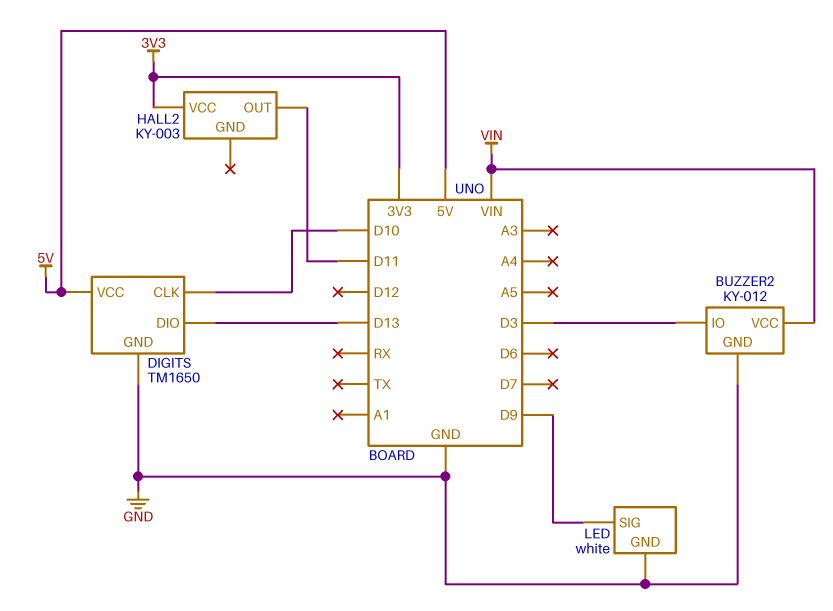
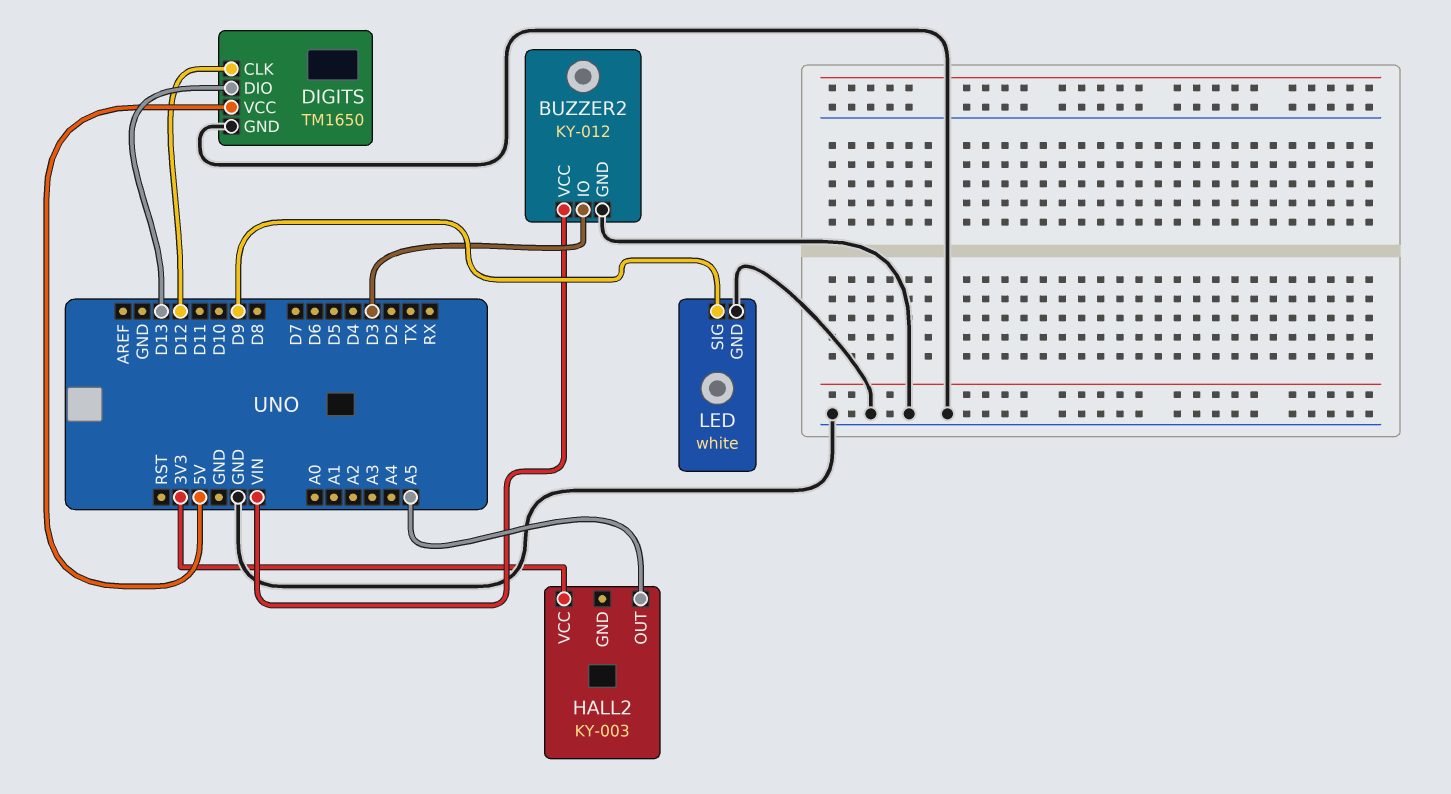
DIGITS pin CLK: D10 -> D12
HALL2 pin OUT: D11 -> A5

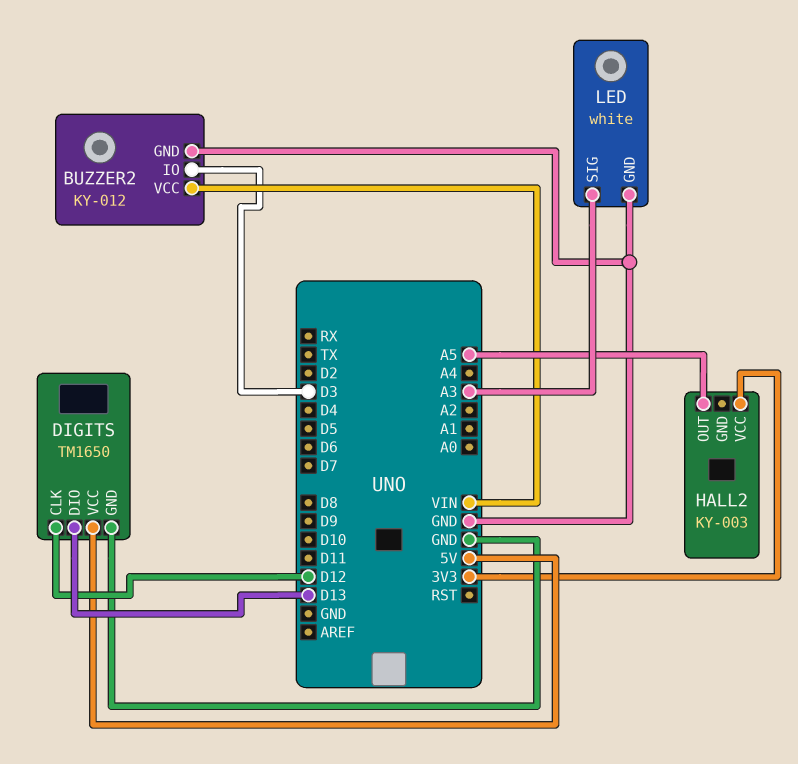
LED pin SIG: D9 -> A3

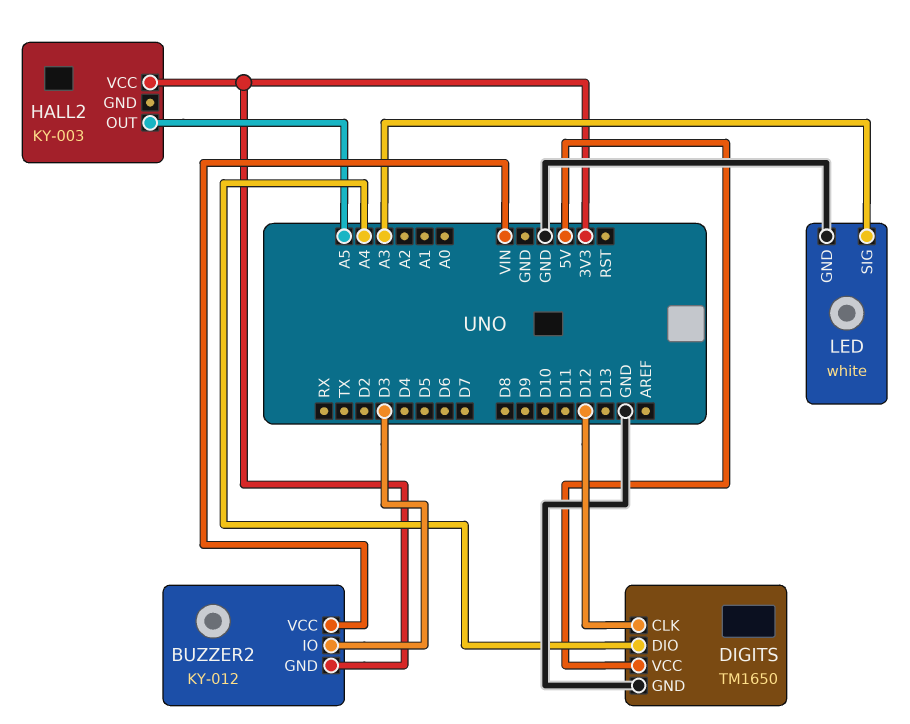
BUZZER2 pin GND: GND -> 3V3
DIGITS pin DIO: D13 -> A4

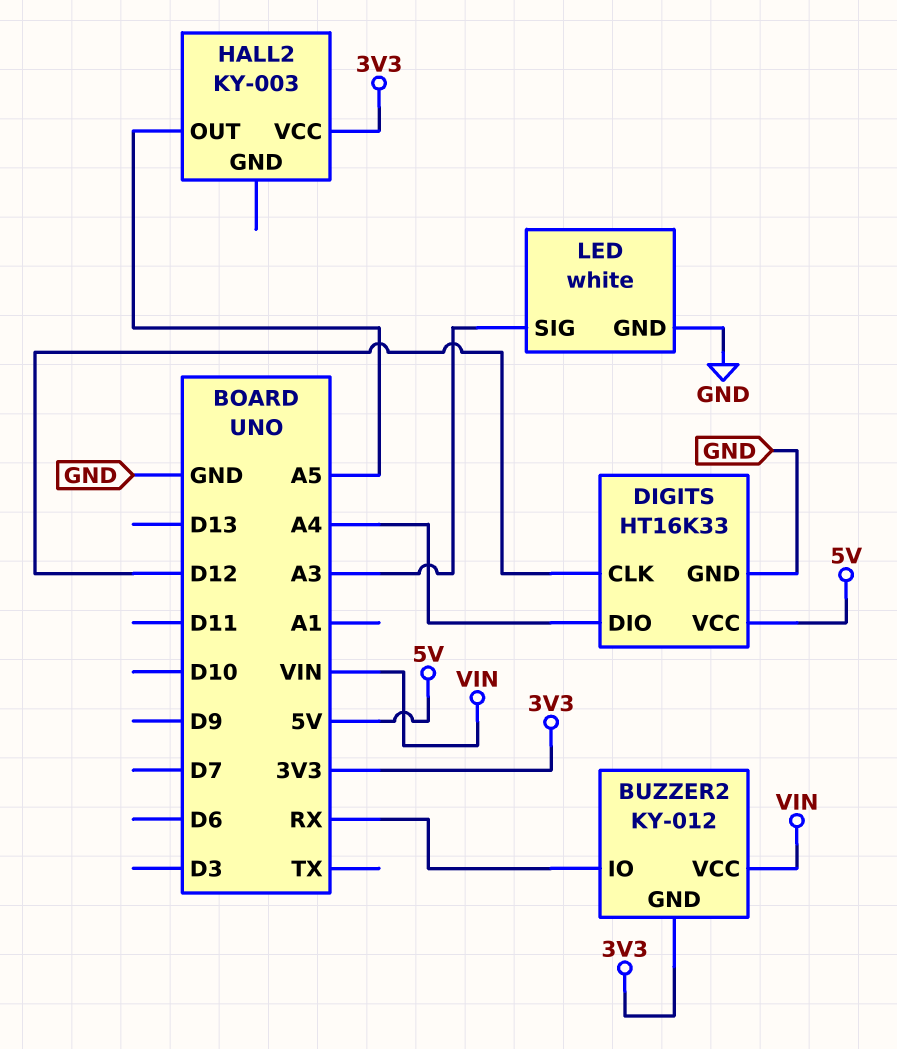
BUZZER2 pin IO: D3 -> RX
DIGITS: TM1650 -> HT16K33

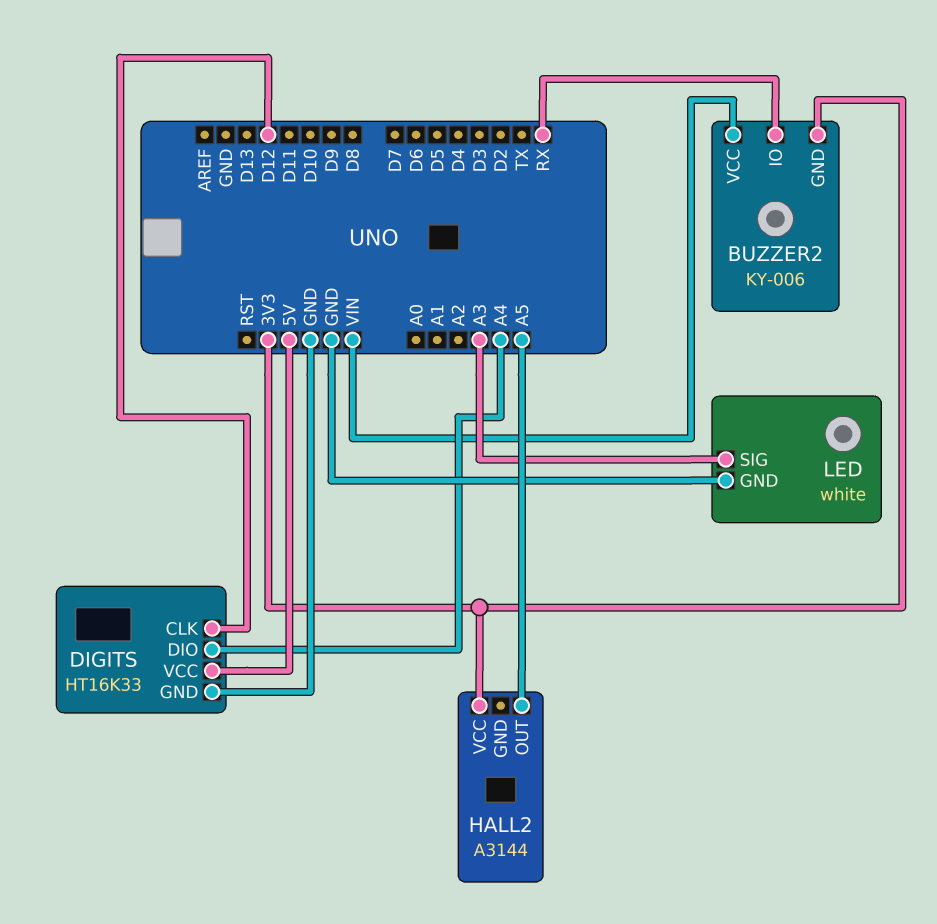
BUZZER2: KY-012 -> KY-006
HALL2: KY-003 -> A3144

